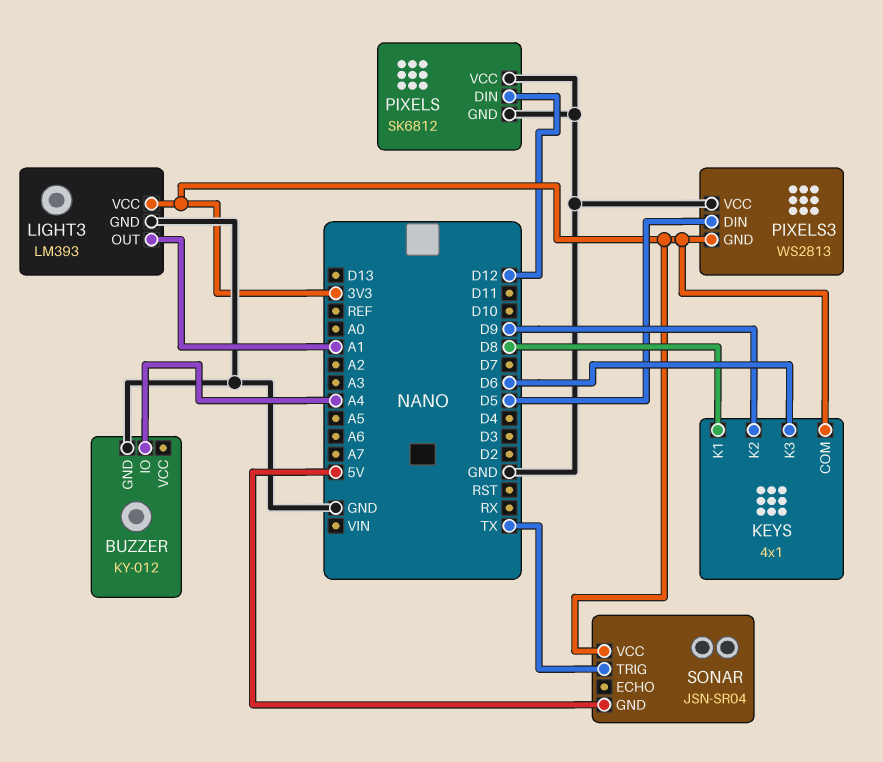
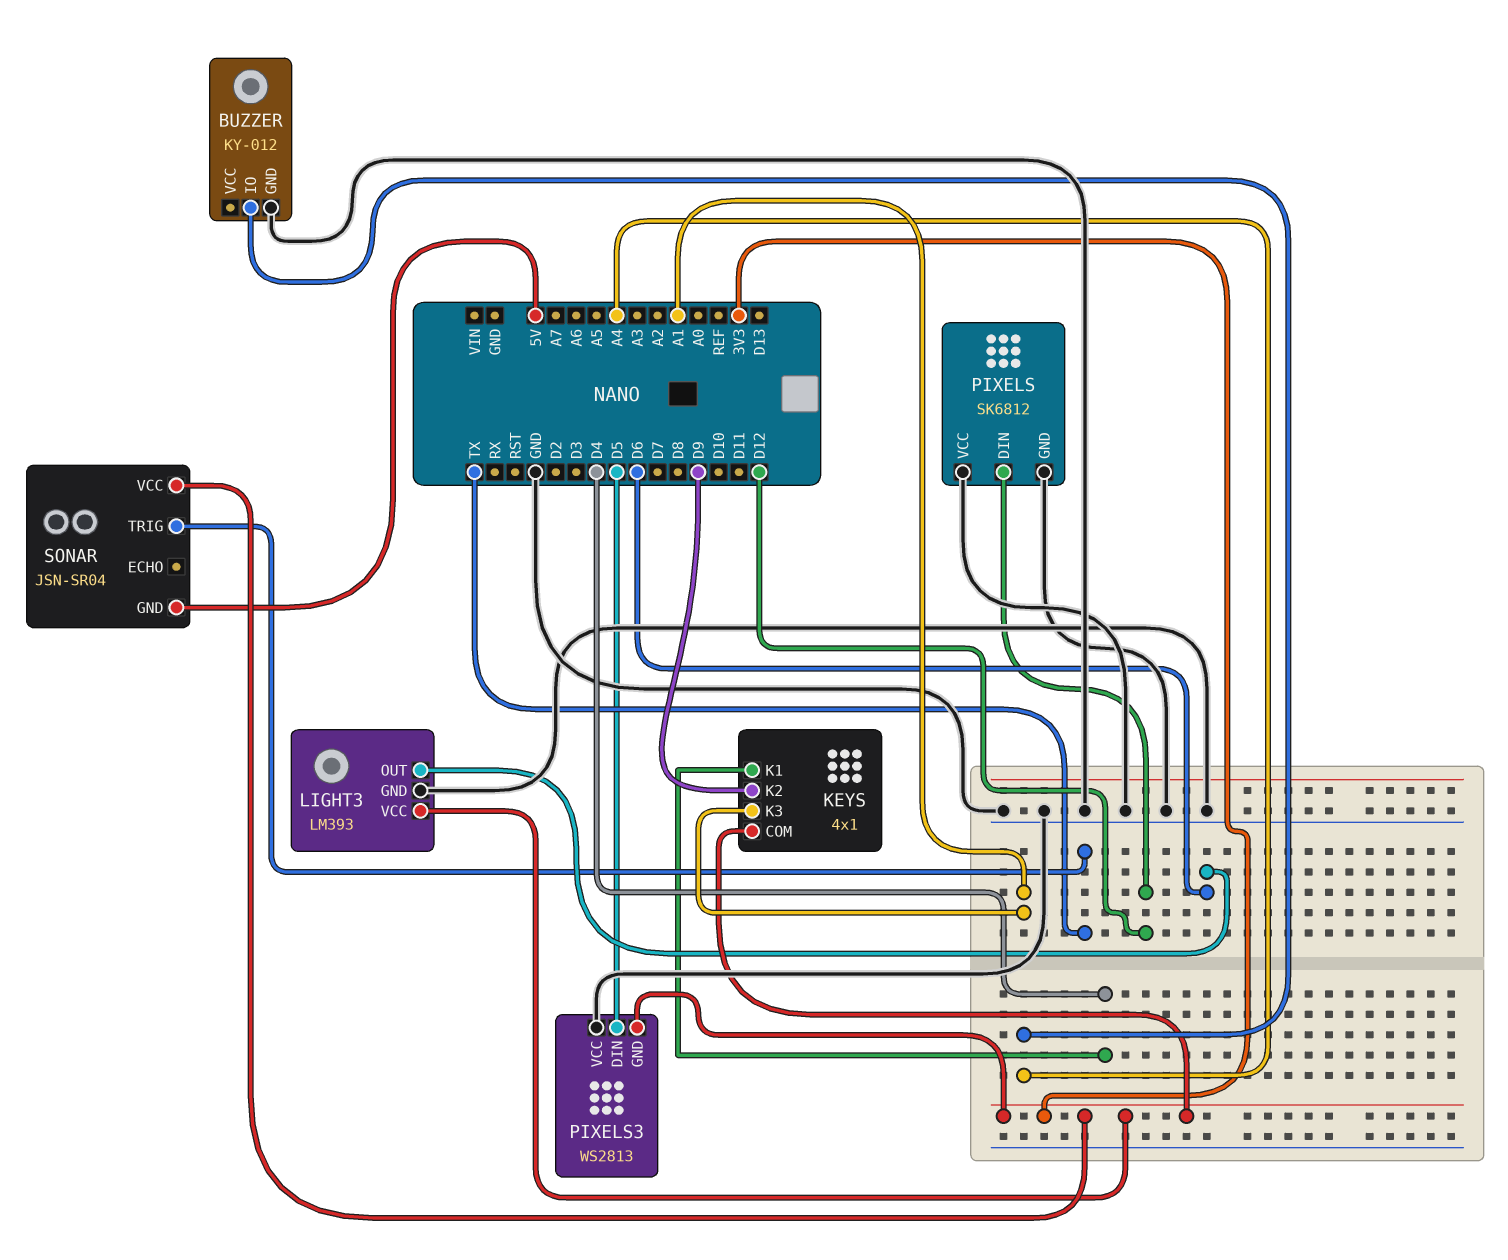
KEYS pin K1: D8 -> D4
KEYS pin K3: D6 -> A1
LIGHT3 pin OUT: A1 -> D6

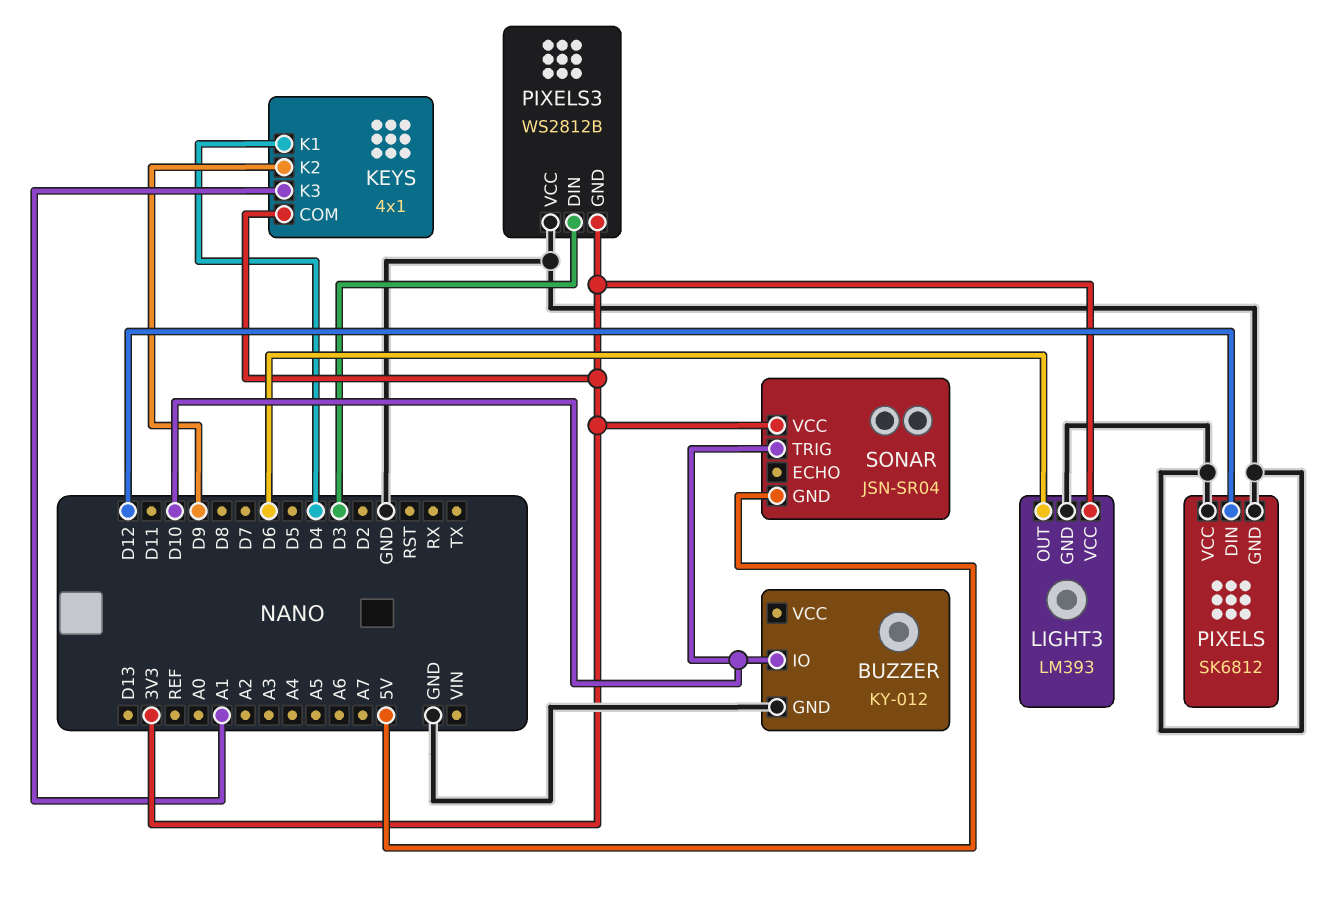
BUZZER pin IO: A4 -> D10
PIXELS3: WS2813 -> WS2812B
PIXELS3 pin DIN: D5 -> D3
SONAR pin TRIG: TX -> D10

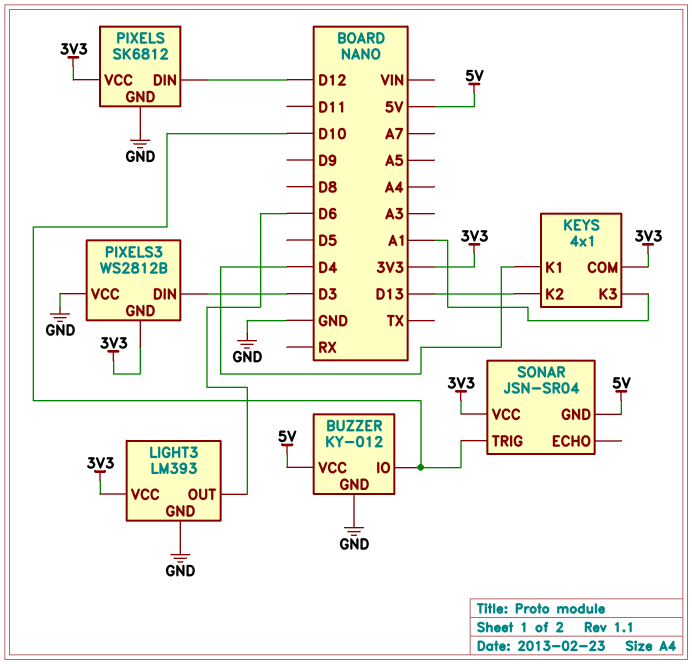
BUZZER pin VCC: none -> 5V
KEYS pin K2: D9 -> D13
PIXELS pin VCC: GND -> 3V3

